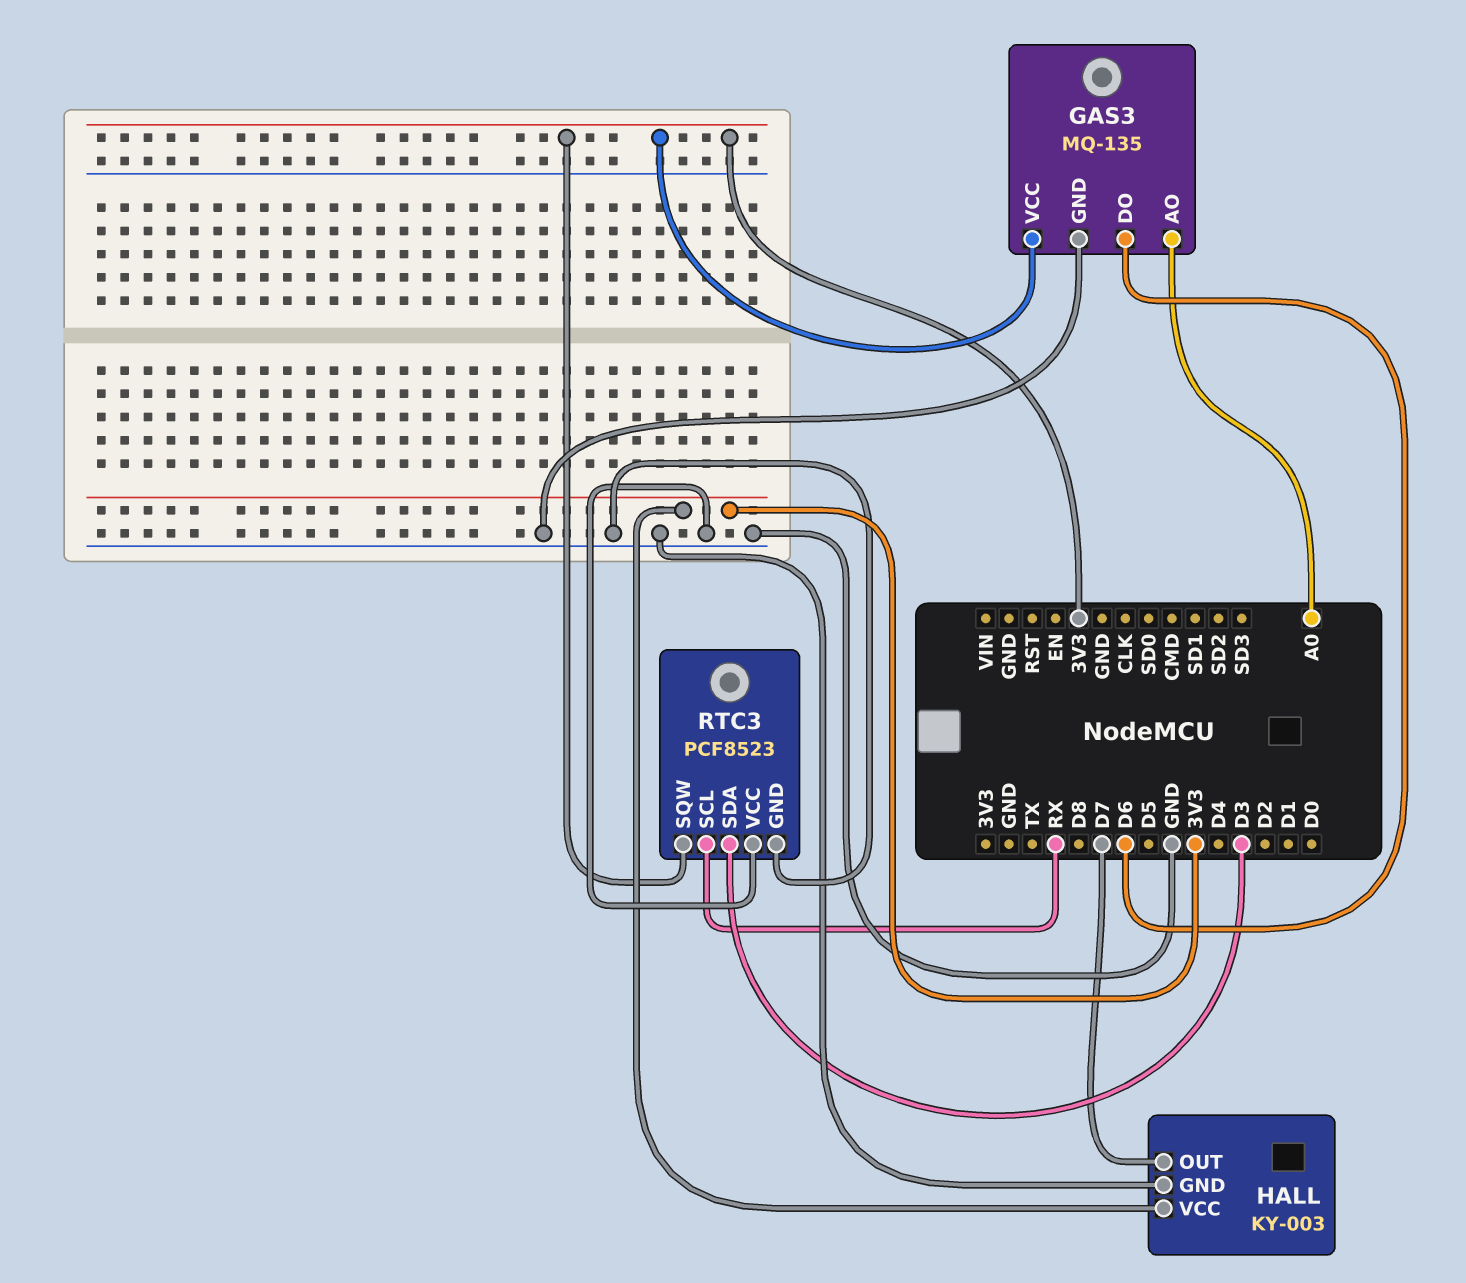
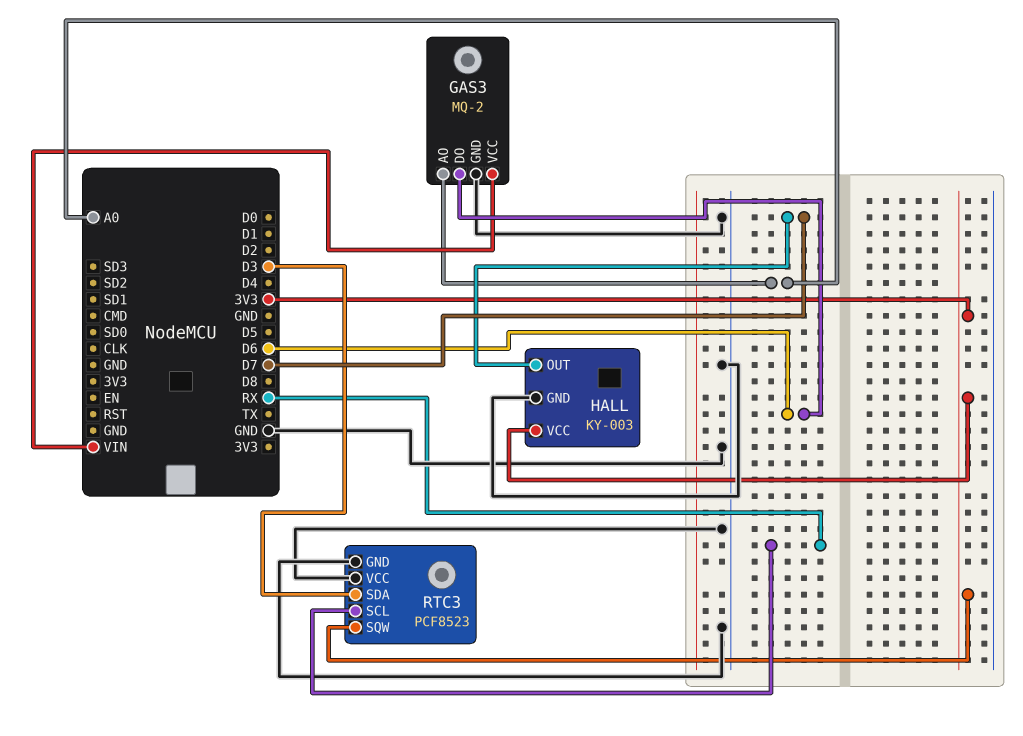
GAS3: MQ-135 -> MQ-2
GAS3 pin VCC: 3V3 -> VIN

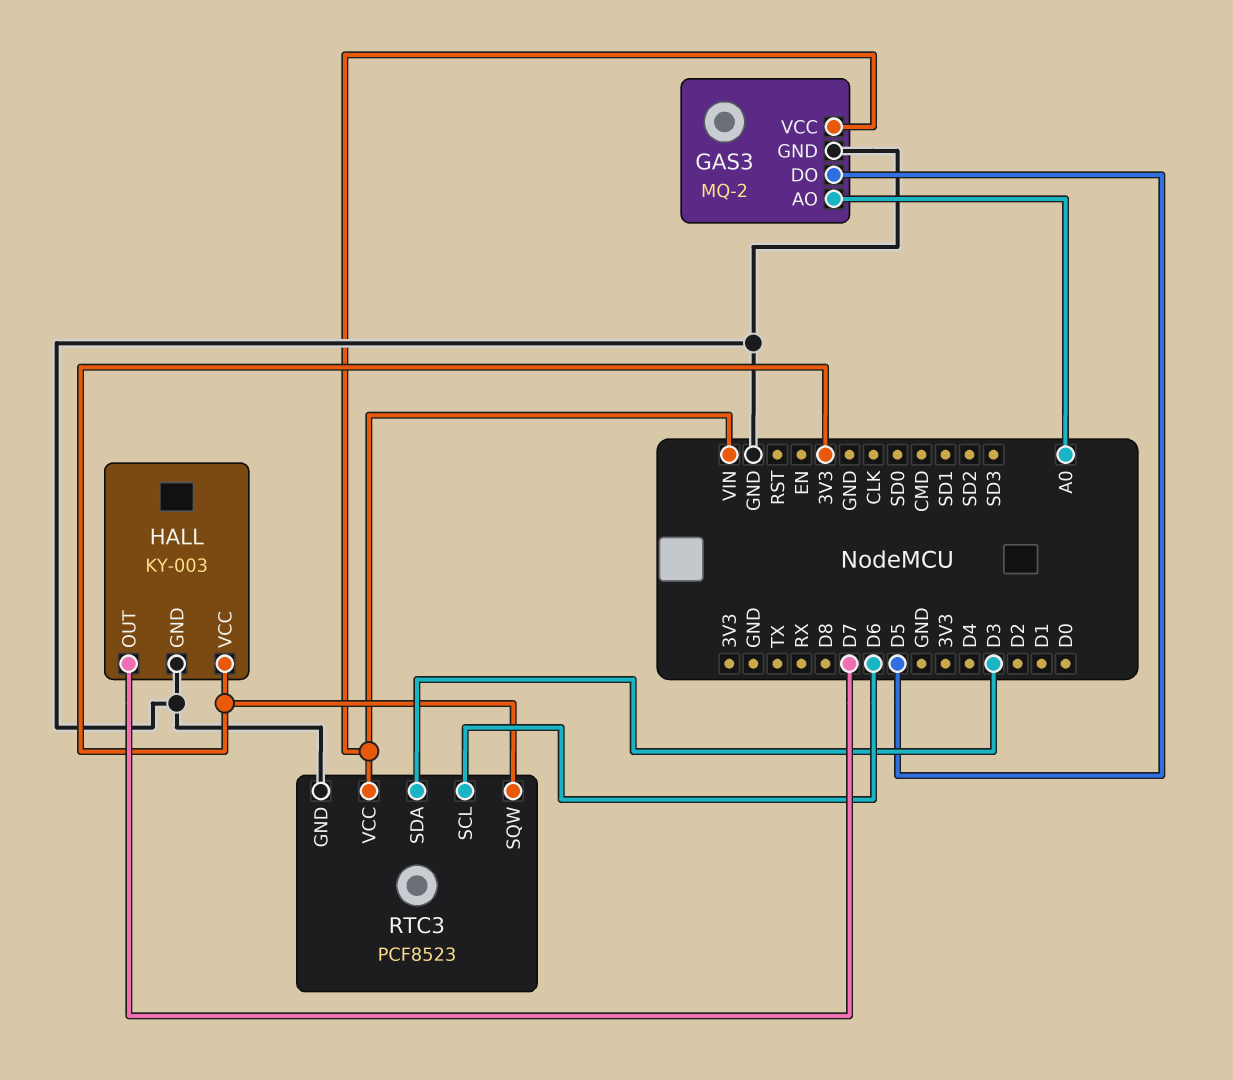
GAS3 pin DO: D6 -> D5
RTC3 pin SCL: RX -> D6
RTC3 pin VCC: GND -> VIN

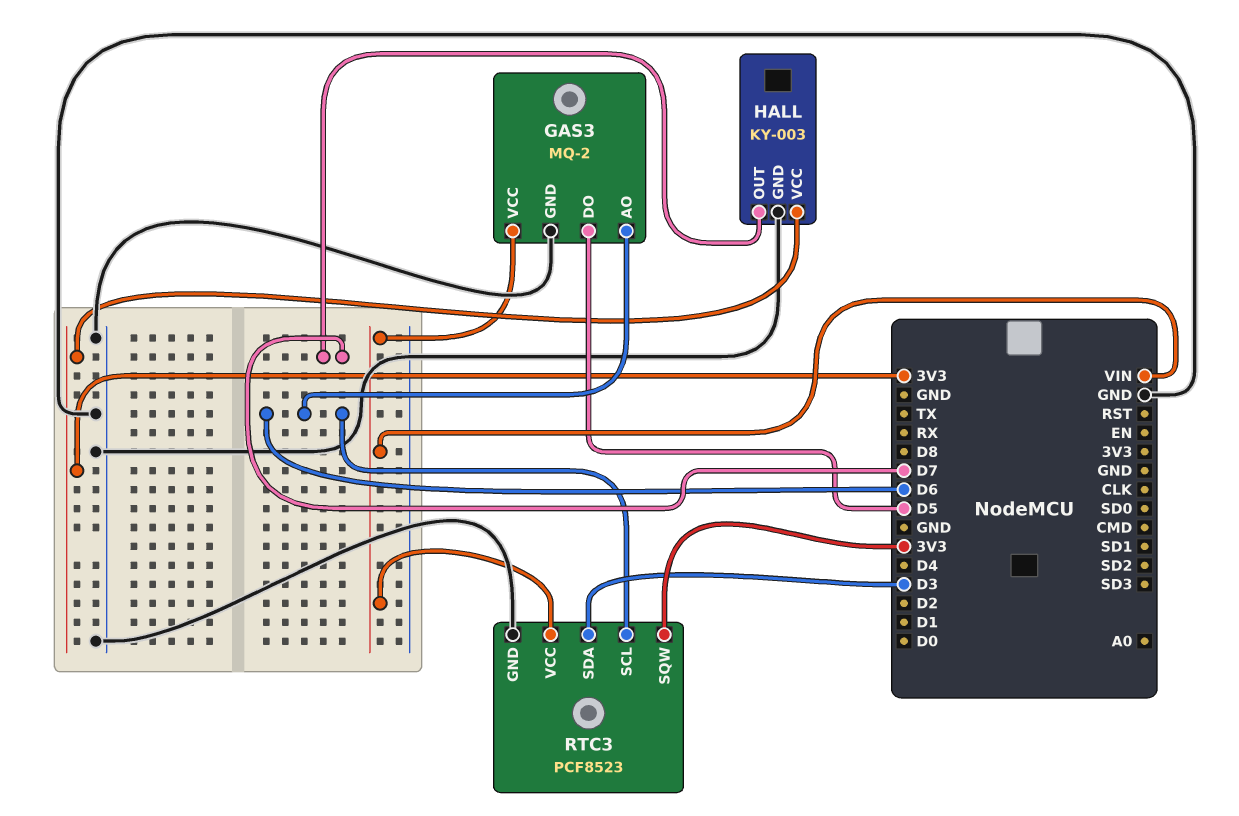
GAS3 pin AO: A0 -> D6

